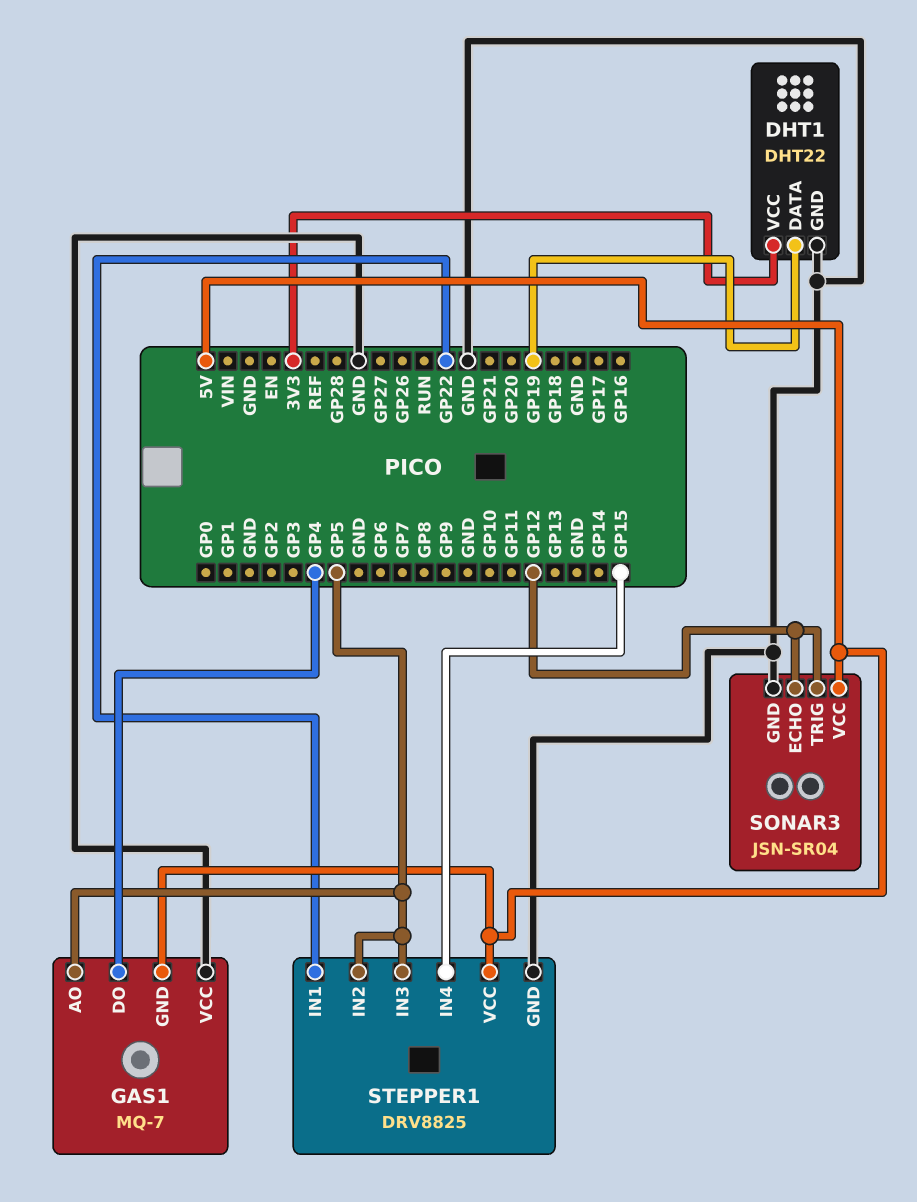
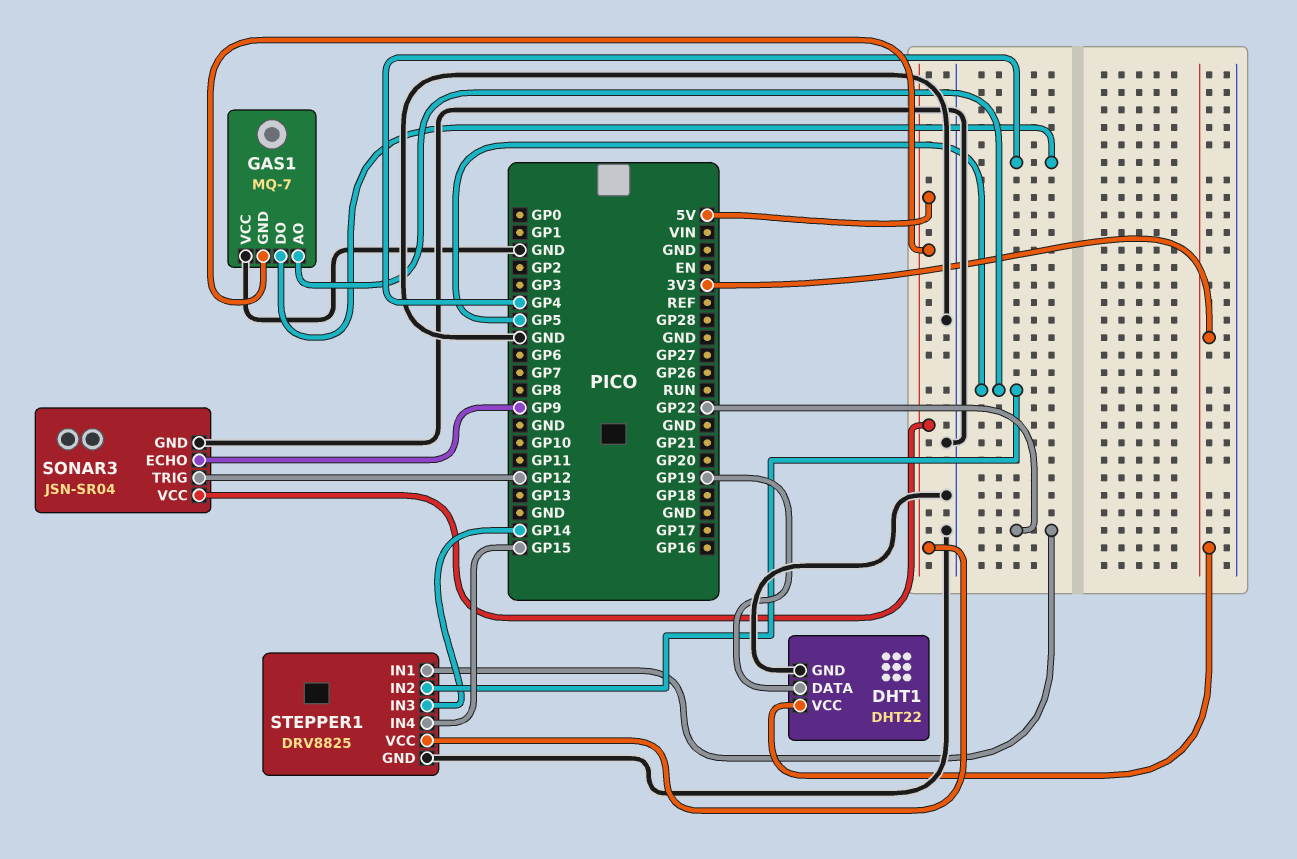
SONAR3 pin ECHO: GP12 -> GP9
STEPPER1 pin IN3: GP5 -> GP14

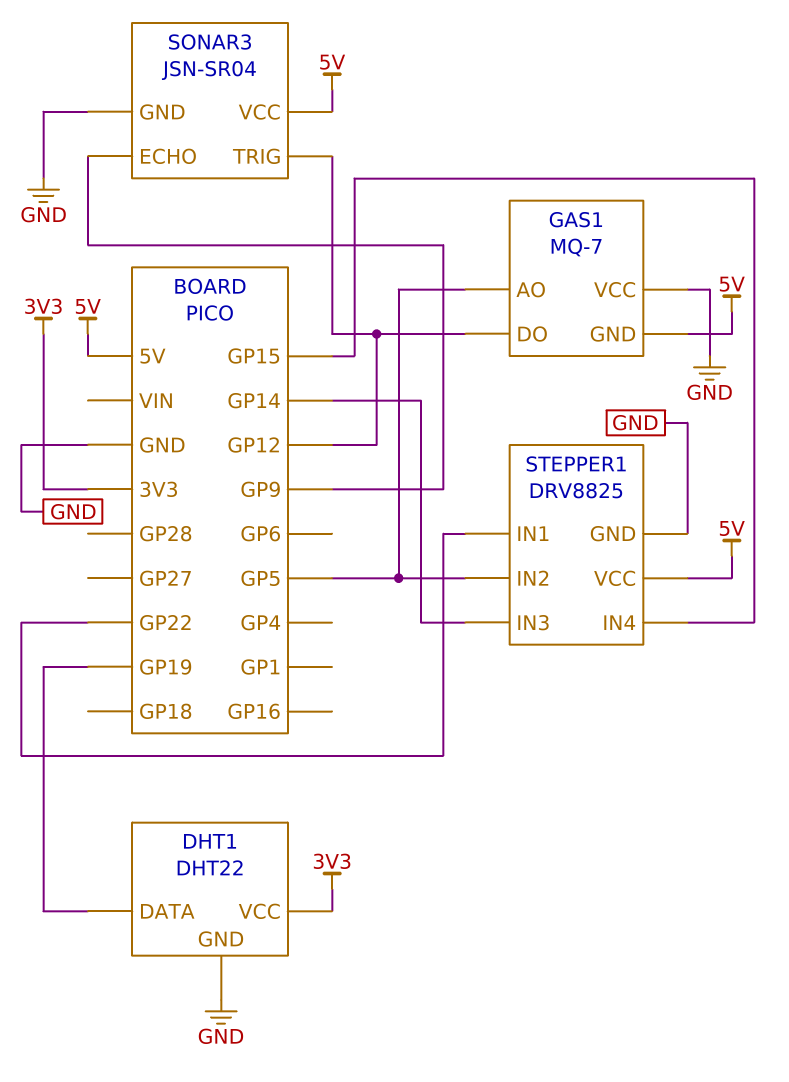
GAS1 pin DO: GP4 -> GP12

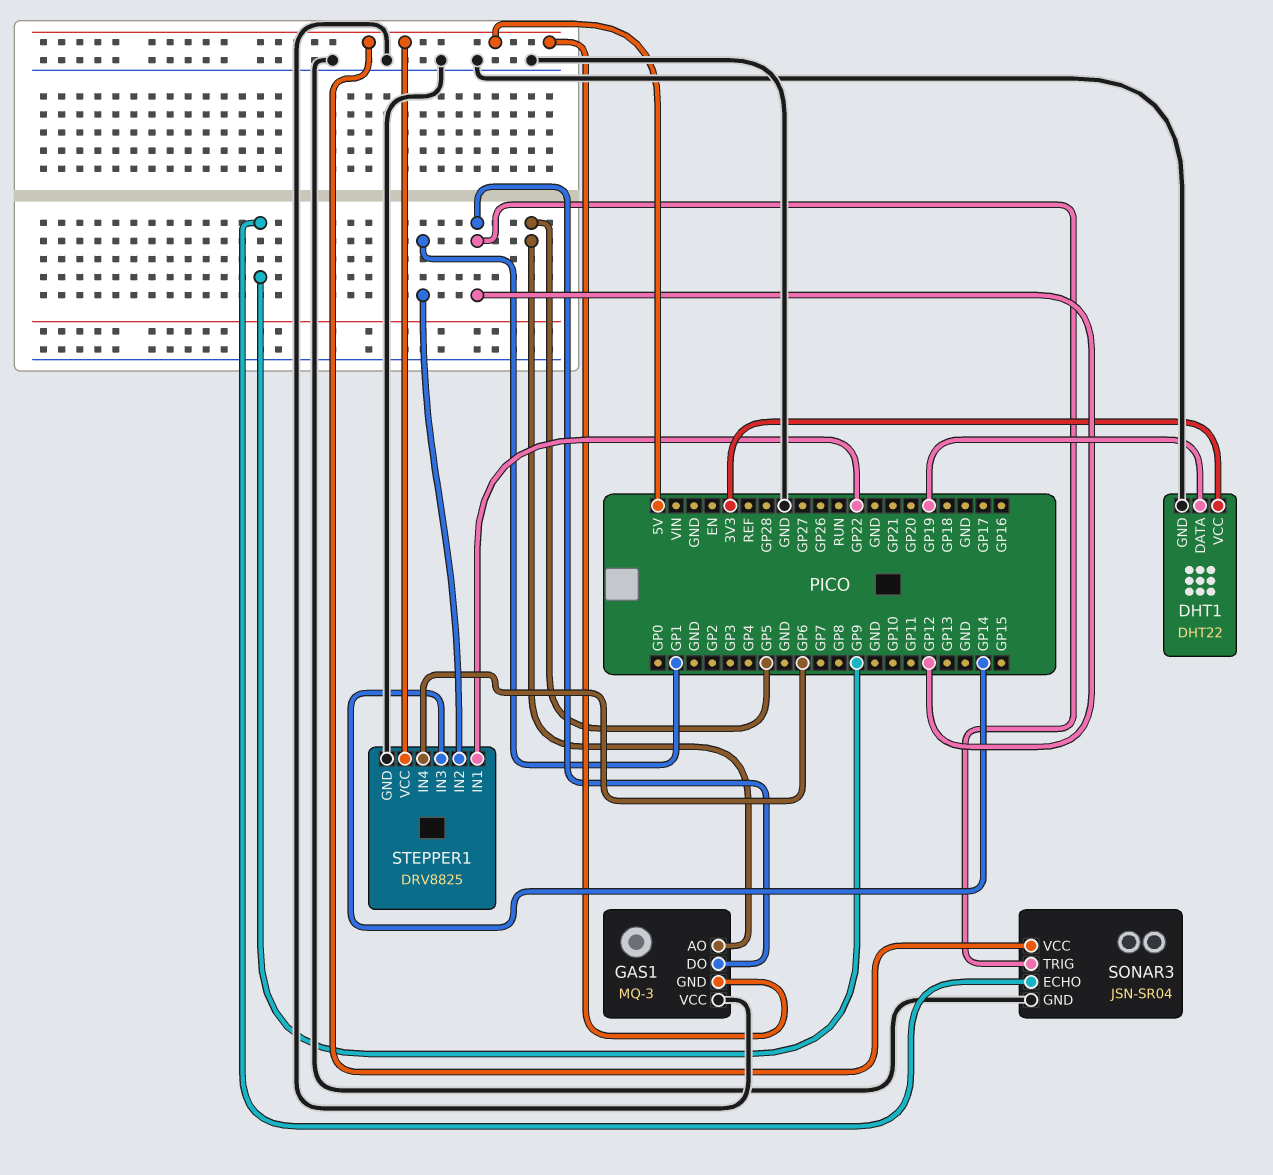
GAS1: MQ-7 -> MQ-3
STEPPER1 pin IN2: GP5 -> GP1
STEPPER1 pin IN4: GP15 -> GP6

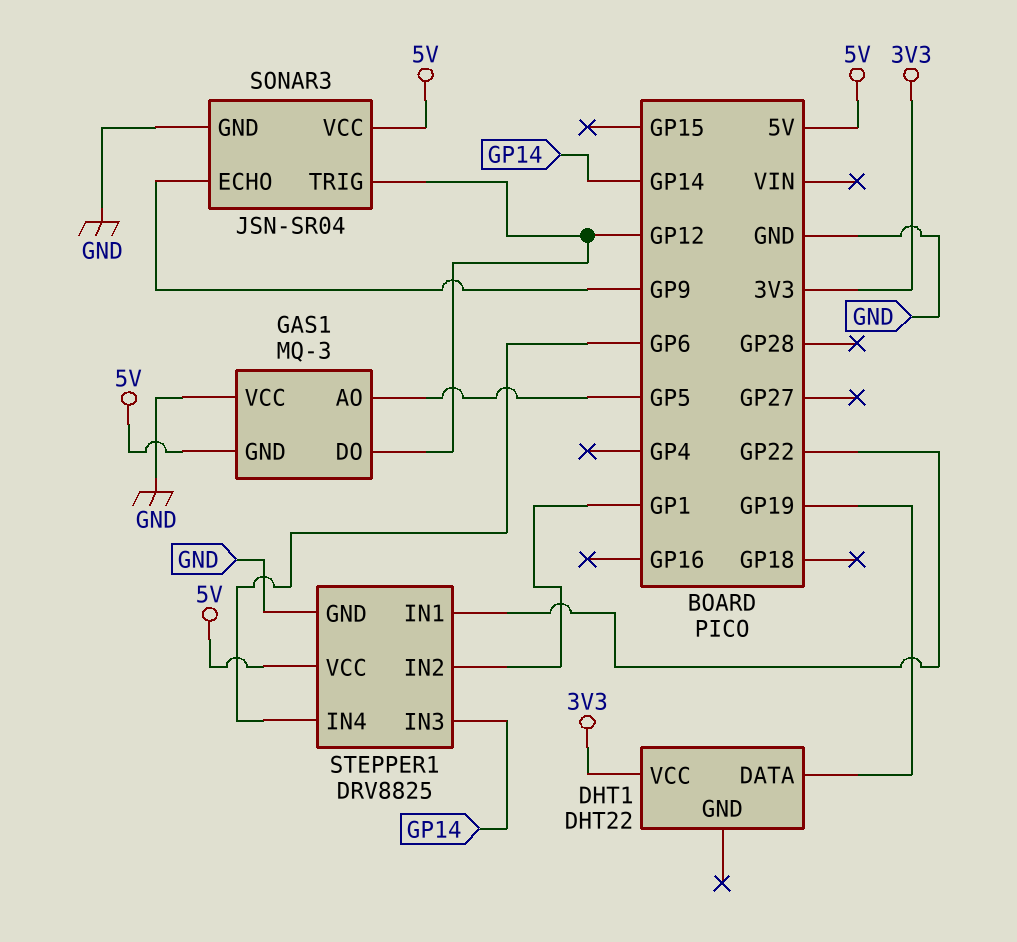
DHT1 pin GND: GND -> none

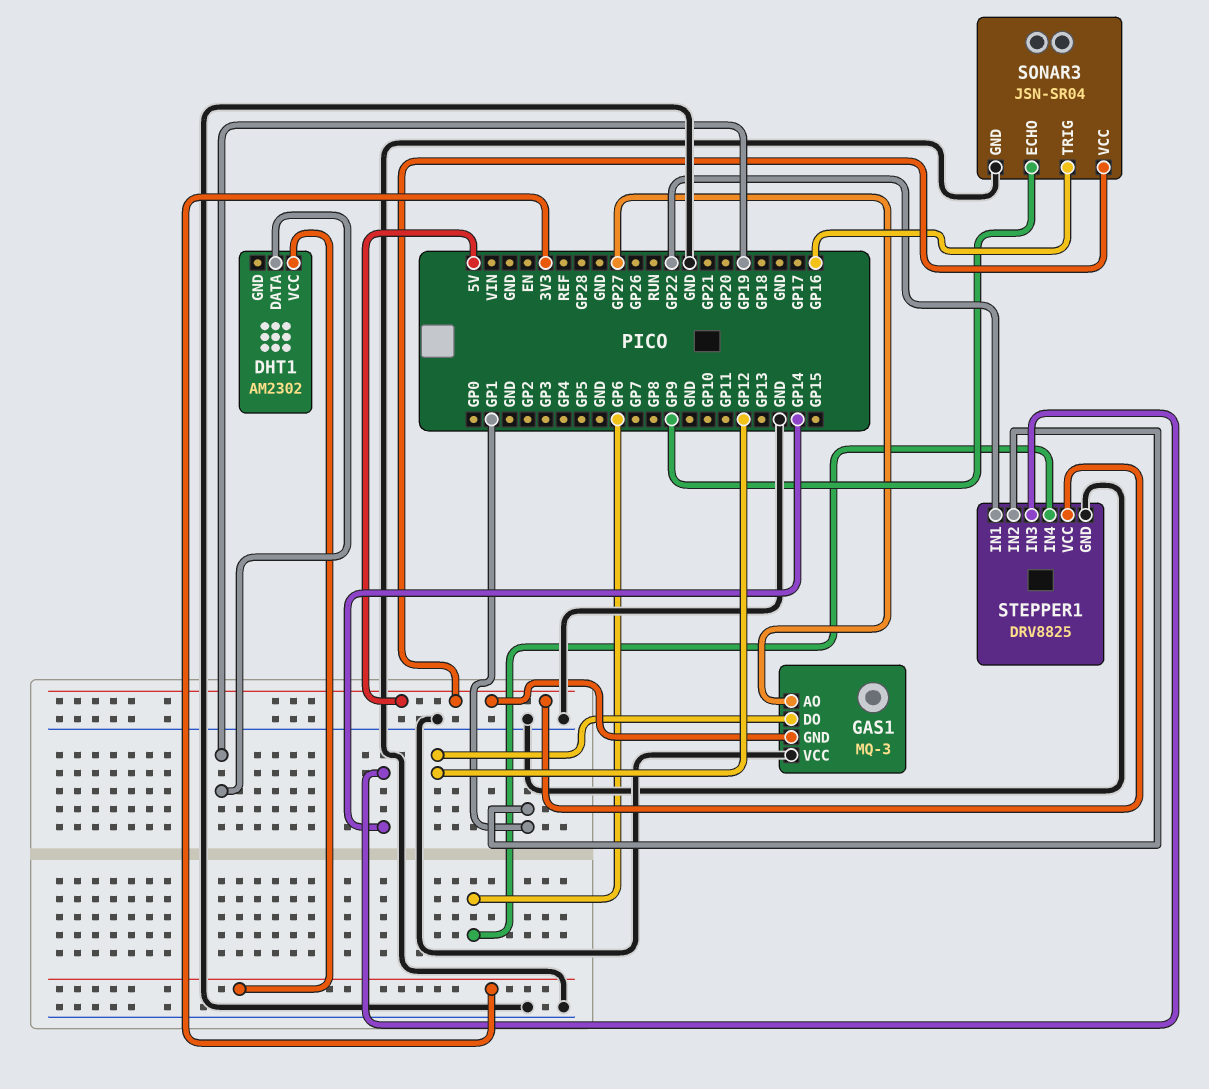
DHT1: DHT22 -> AM2302
GAS1 pin AO: GP5 -> GP27
SONAR3 pin TRIG: GP12 -> GP16

